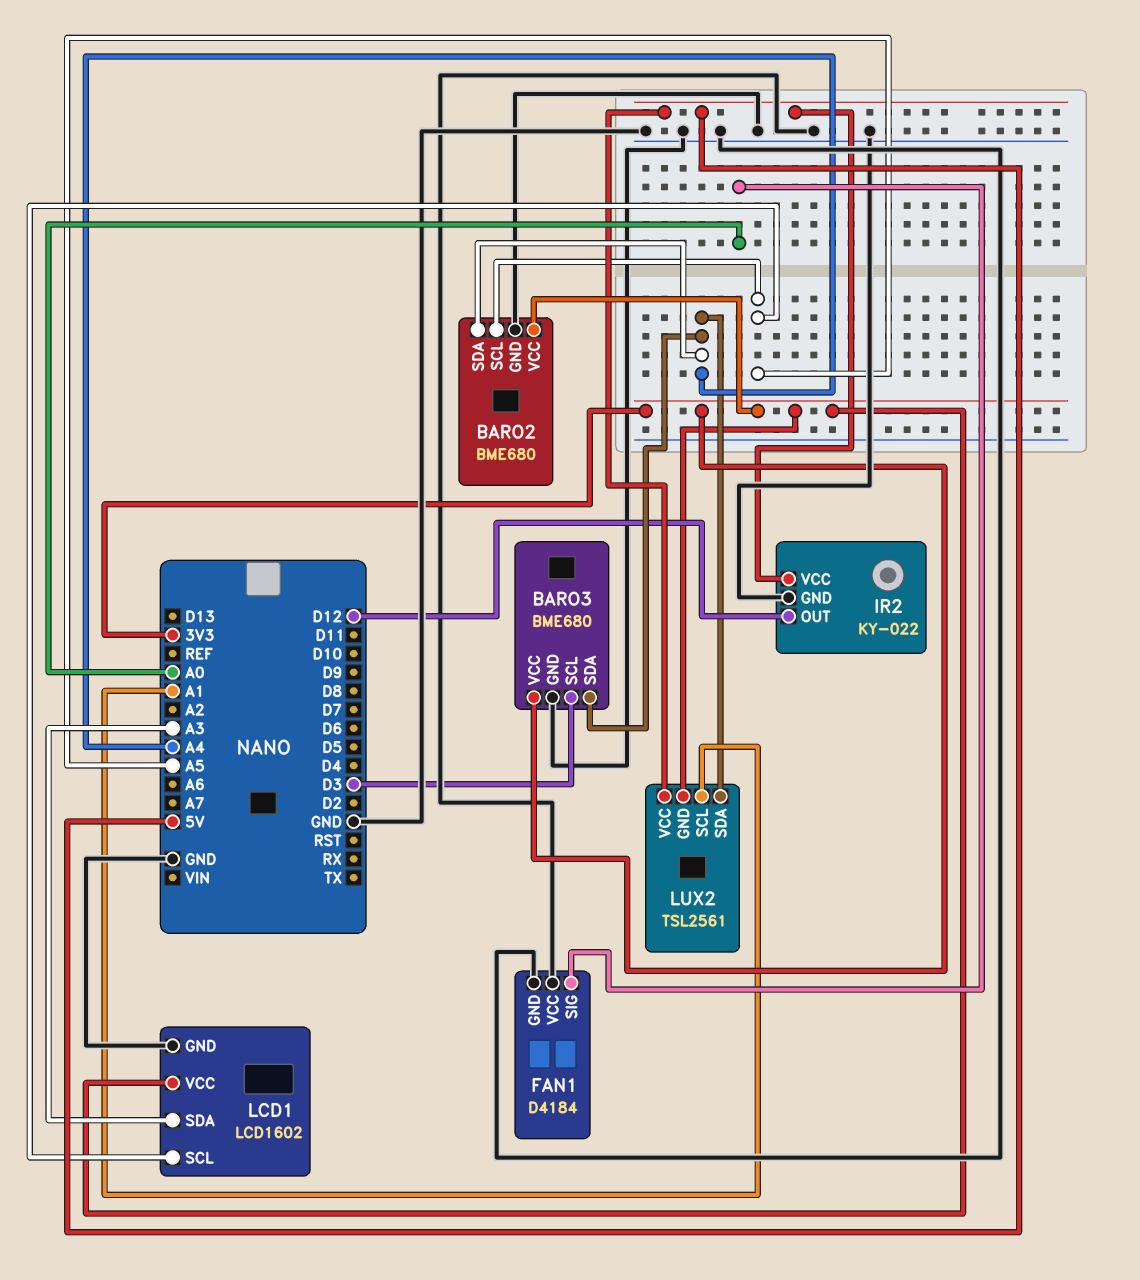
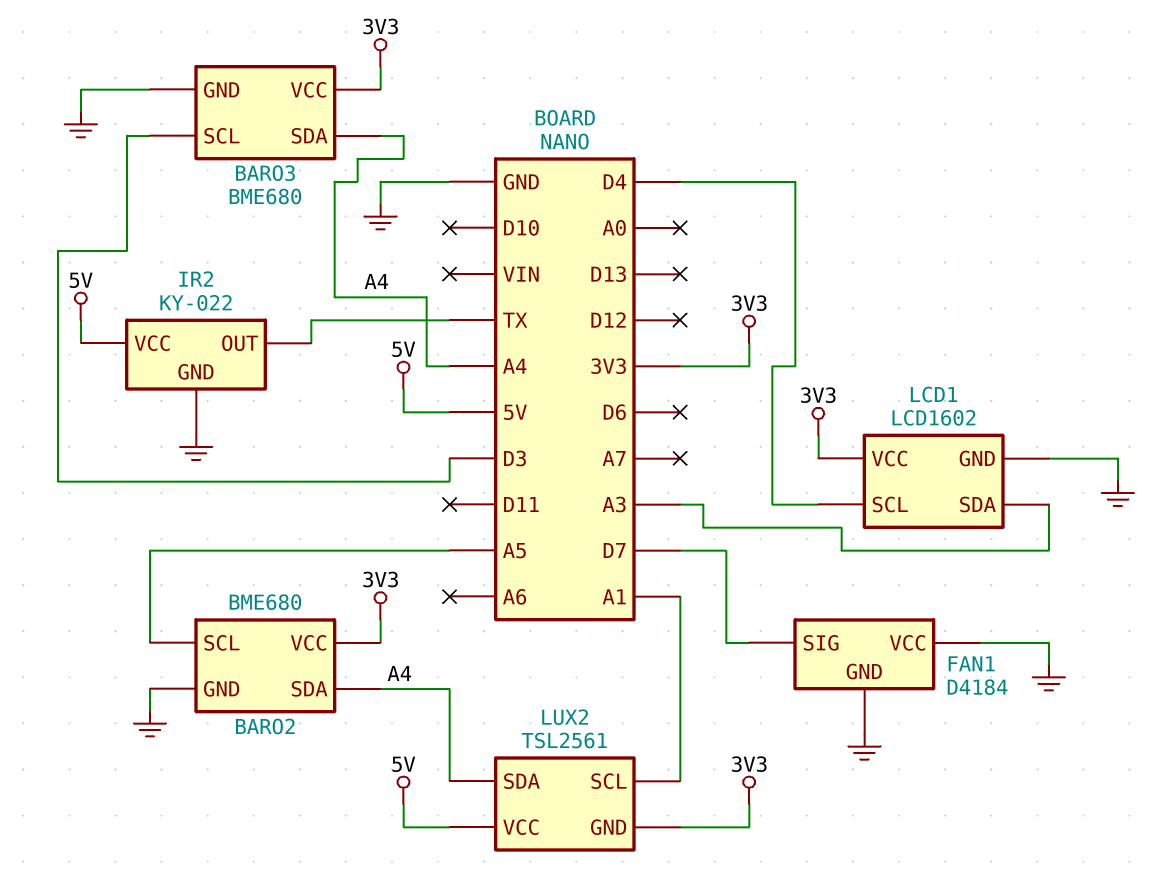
FAN1 pin SIG: A0 -> D7
IR2 pin OUT: D12 -> TX
LCD1 pin SCL: A5 -> D4

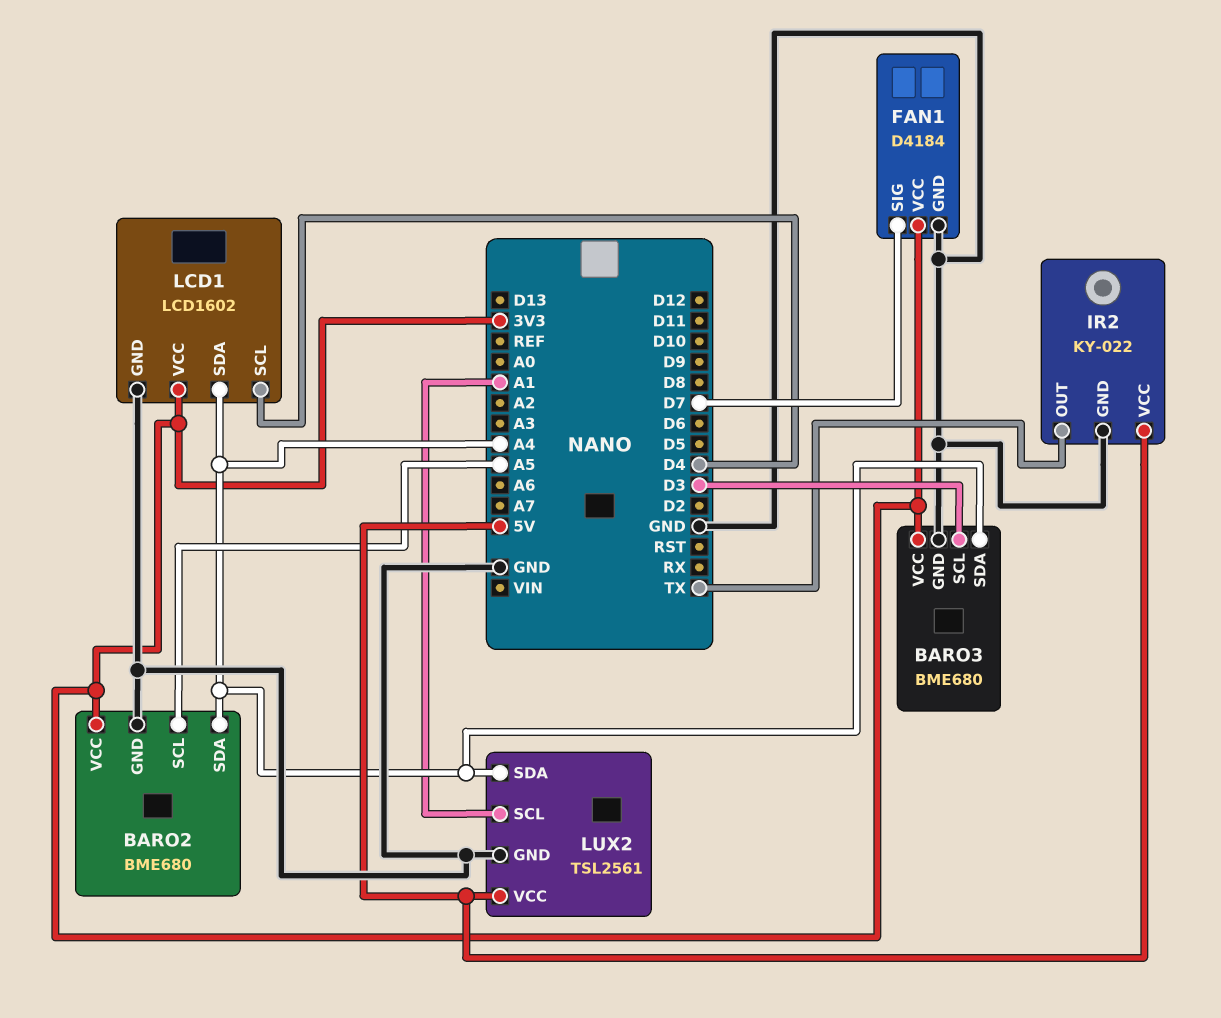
FAN1 pin VCC: GND -> 3V3
LCD1 pin SDA: A3 -> A4
LUX2 pin GND: 3V3 -> GND

